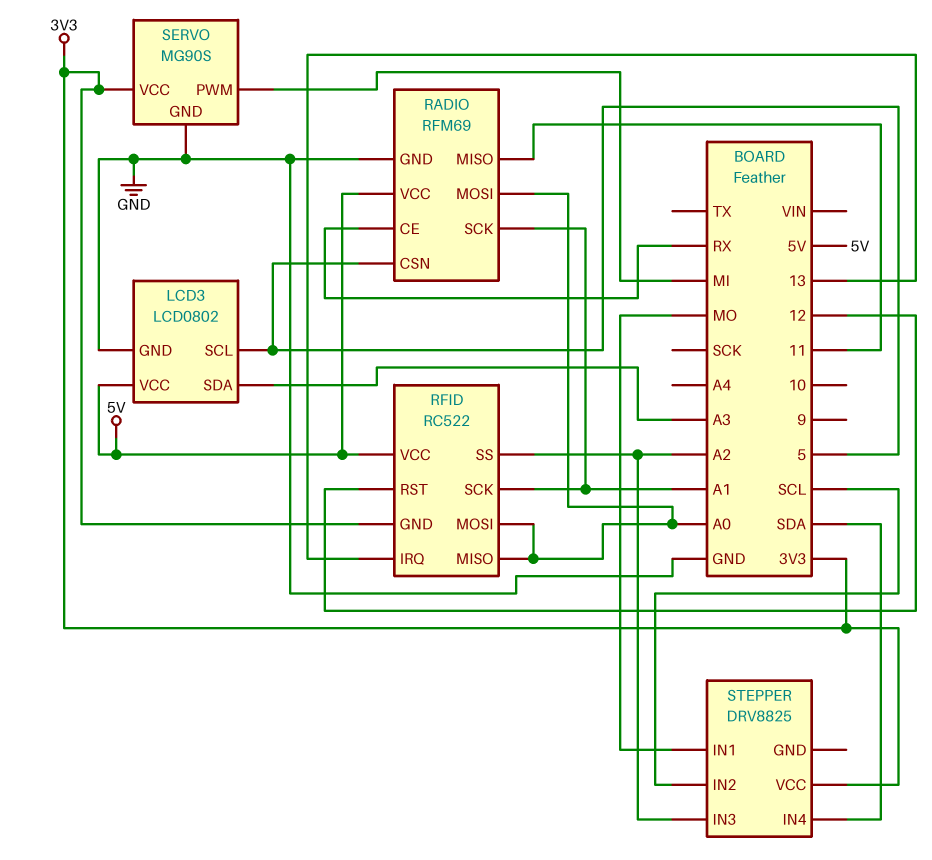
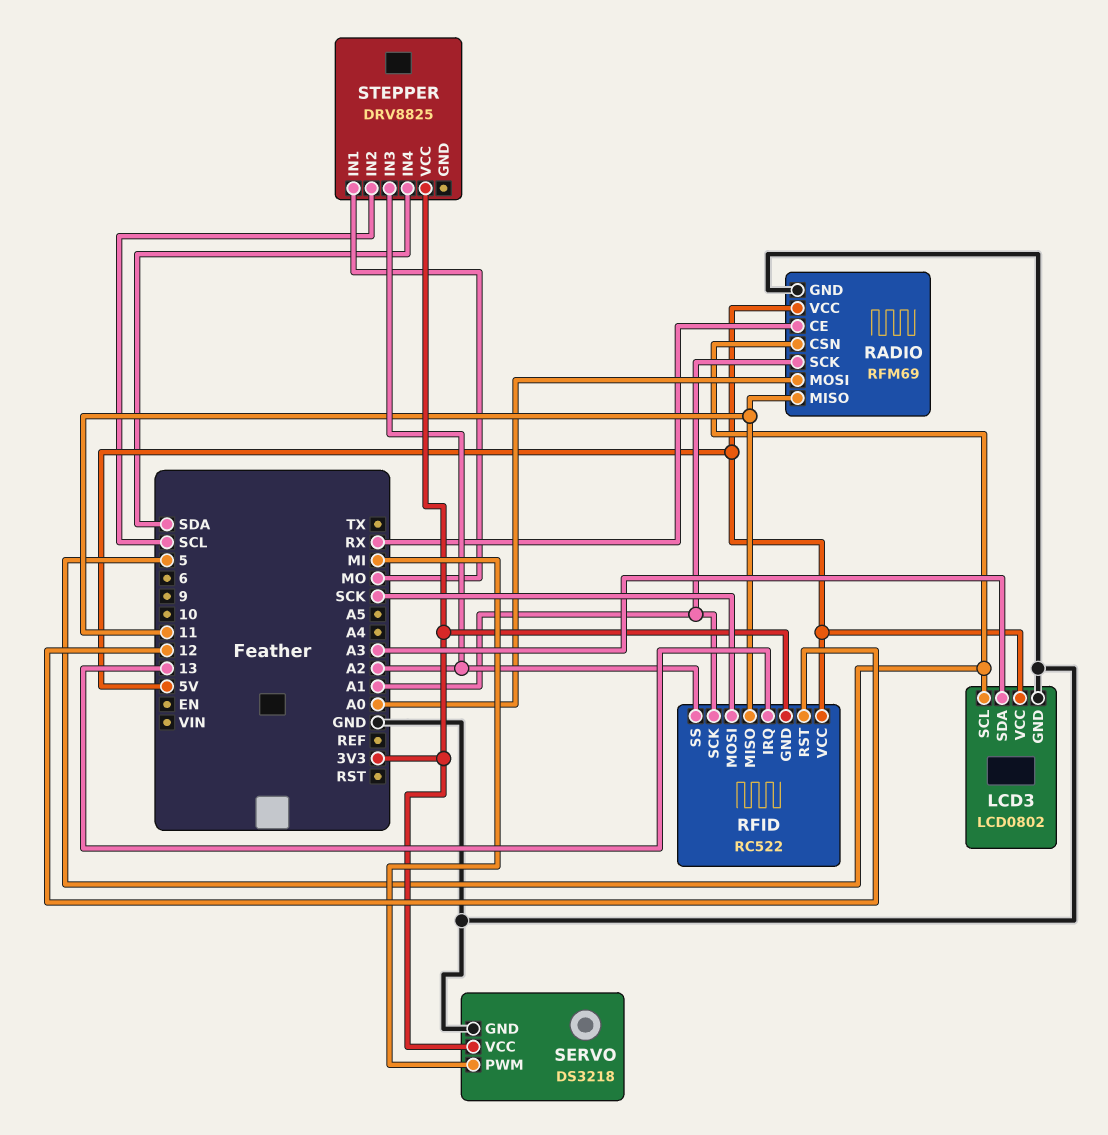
RFID pin MISO: A0 -> 11
RFID pin MOSI: A0 -> SCK
SERVO: MG90S -> DS3218

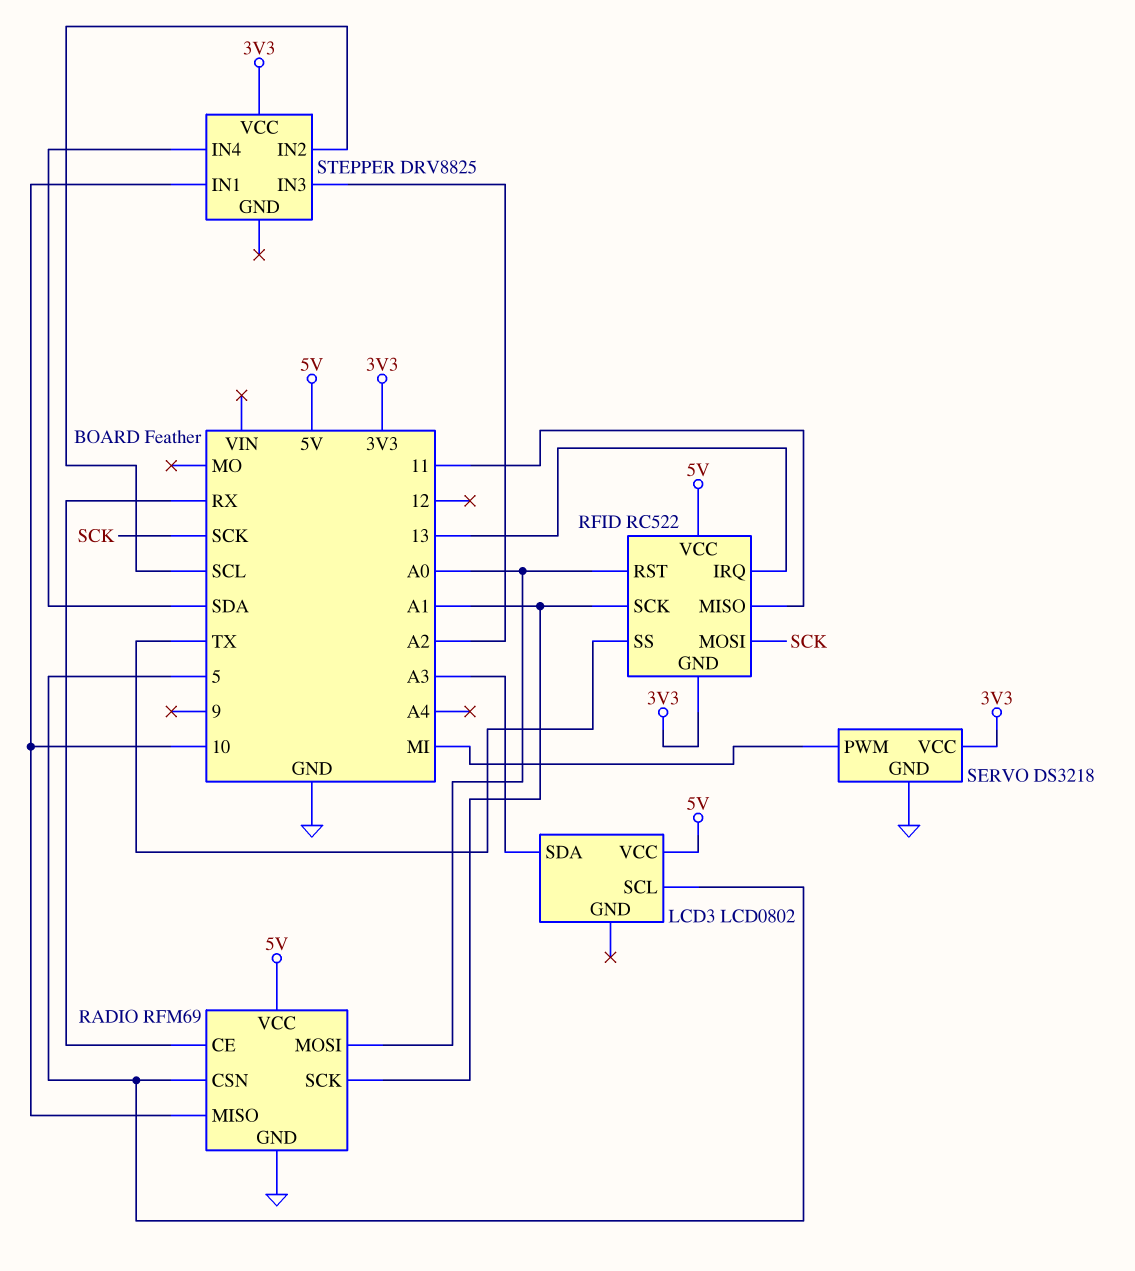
LCD3 pin GND: GND -> none
RADIO pin MISO: 11 -> 10
RFID pin RST: 12 -> A0
RFID pin SS: A2 -> TX
STEPPER pin IN1: MO -> 10

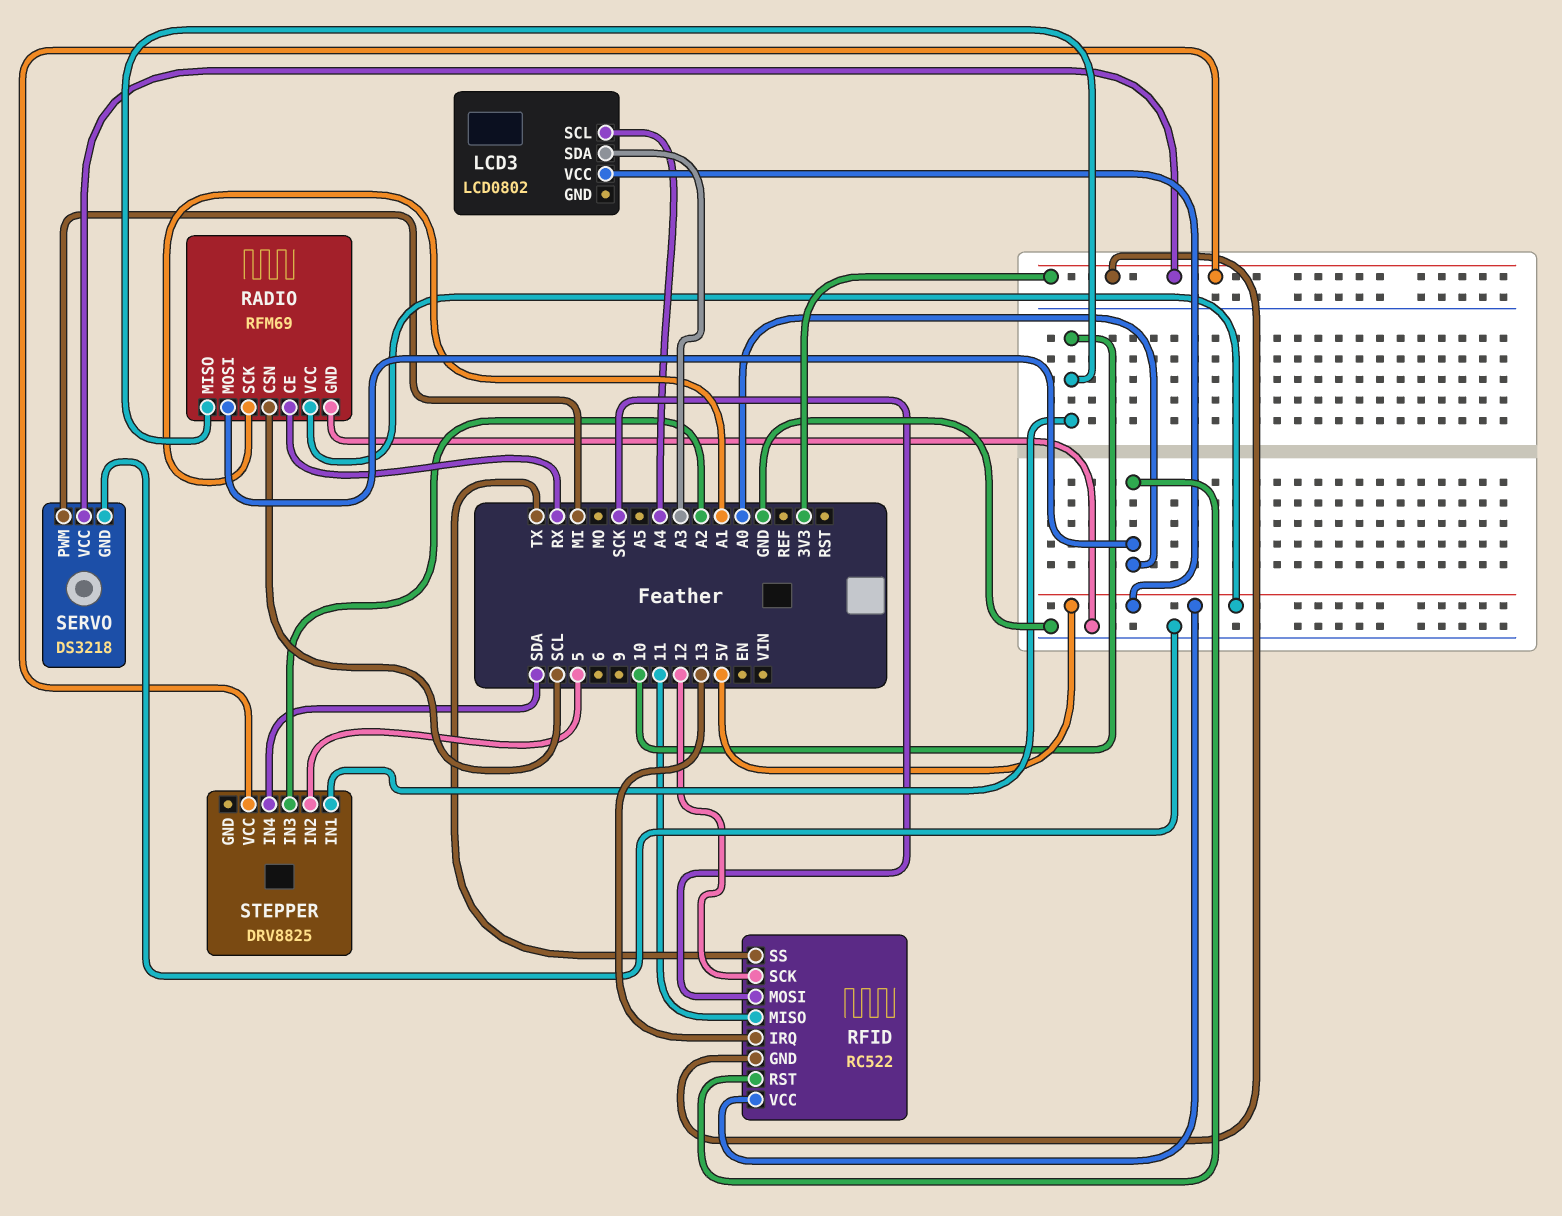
LCD3 pin SCL: 5 -> A4
RADIO pin CSN: 5 -> SCL
RFID pin SCK: A1 -> 12
STEPPER pin IN2: SCL -> 5

